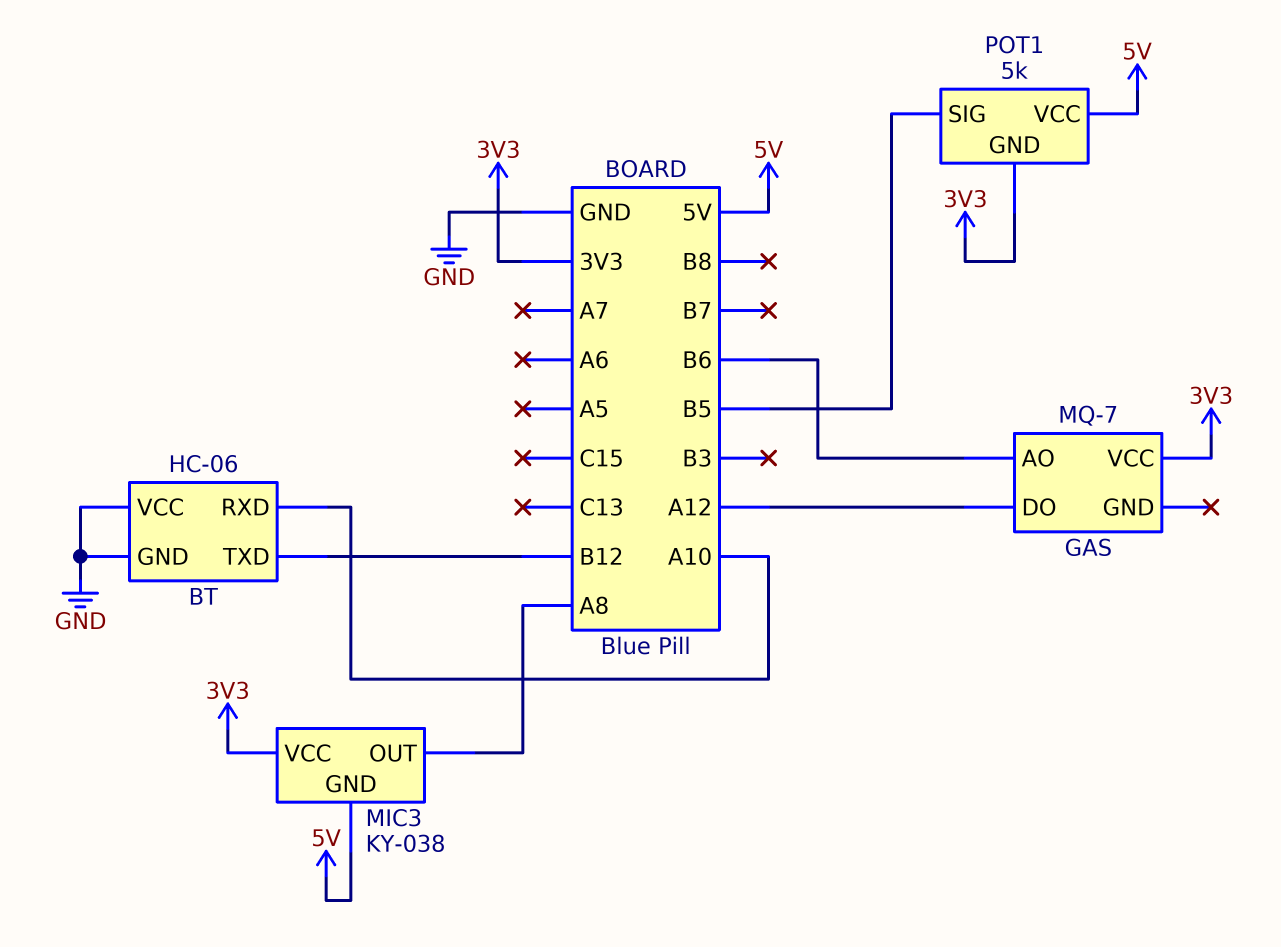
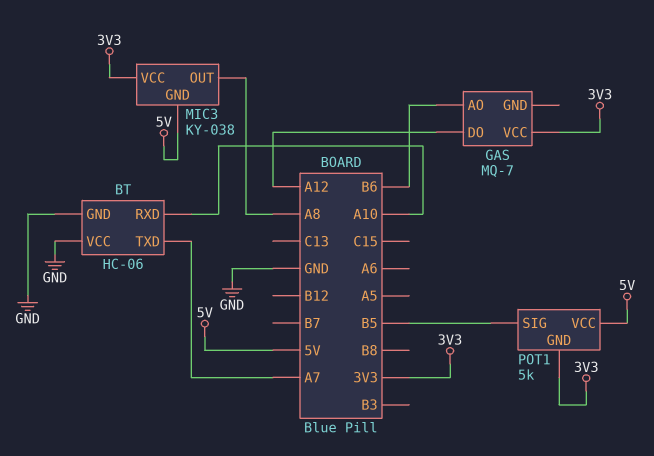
BT pin TXD: B12 -> A7

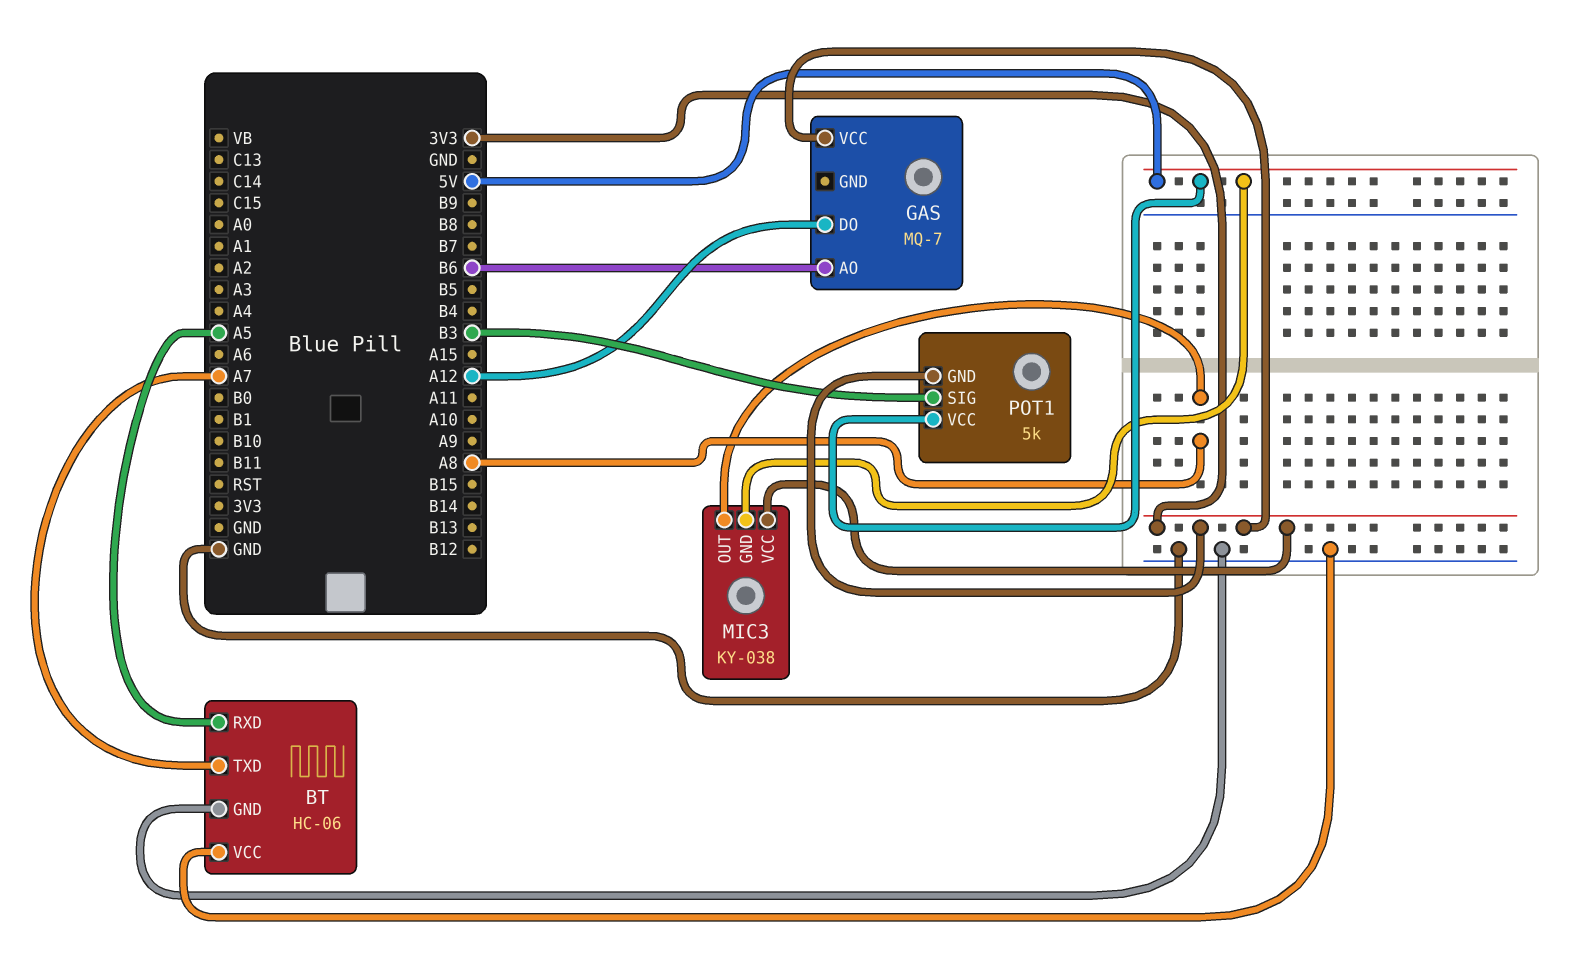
BT pin RXD: A10 -> A5
POT1 pin SIG: B5 -> B3

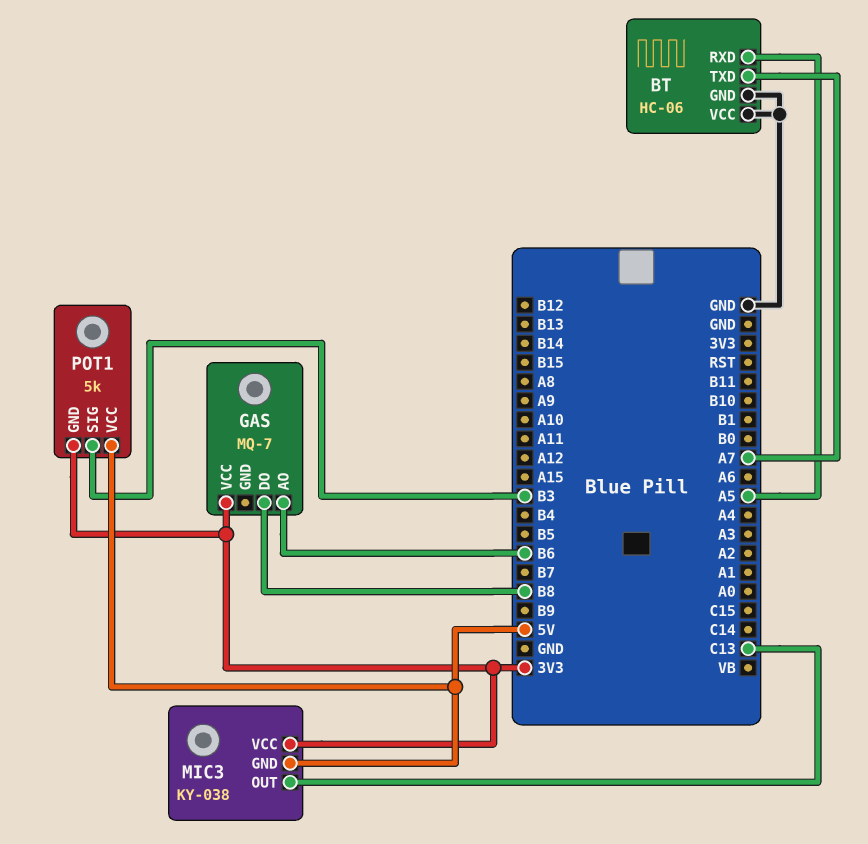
GAS pin DO: A12 -> B8
MIC3 pin OUT: A8 -> C13

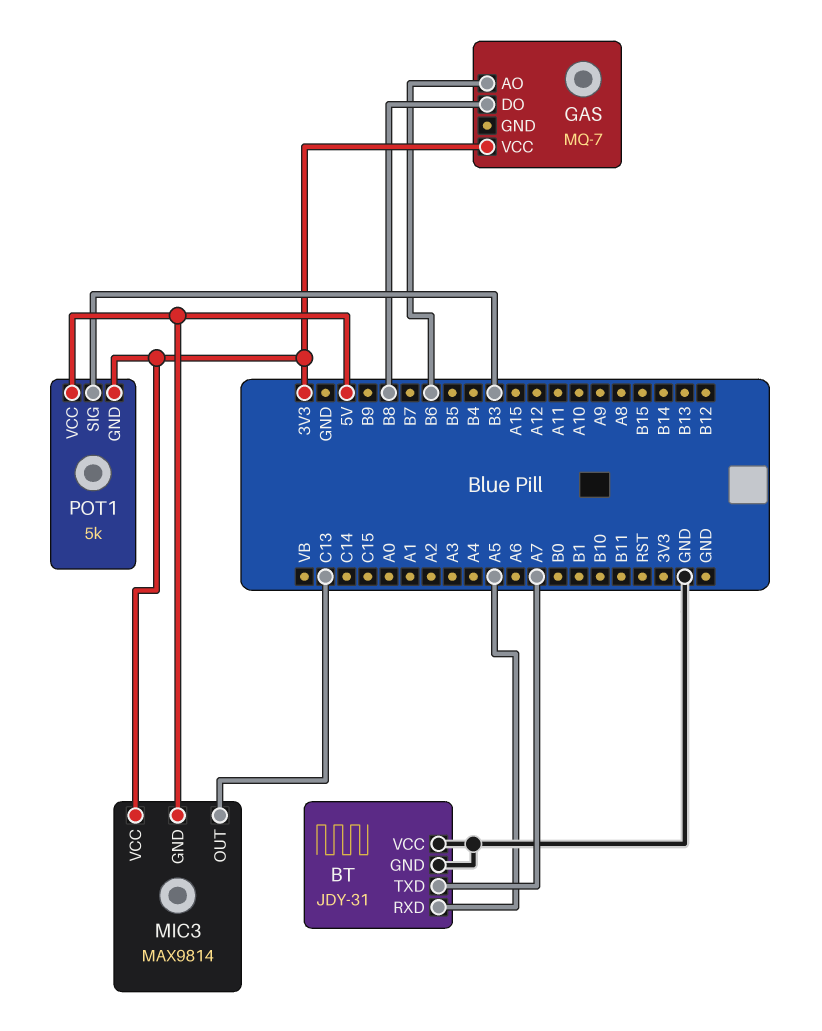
BT: HC-06 -> JDY-31
MIC3: KY-038 -> MAX9814

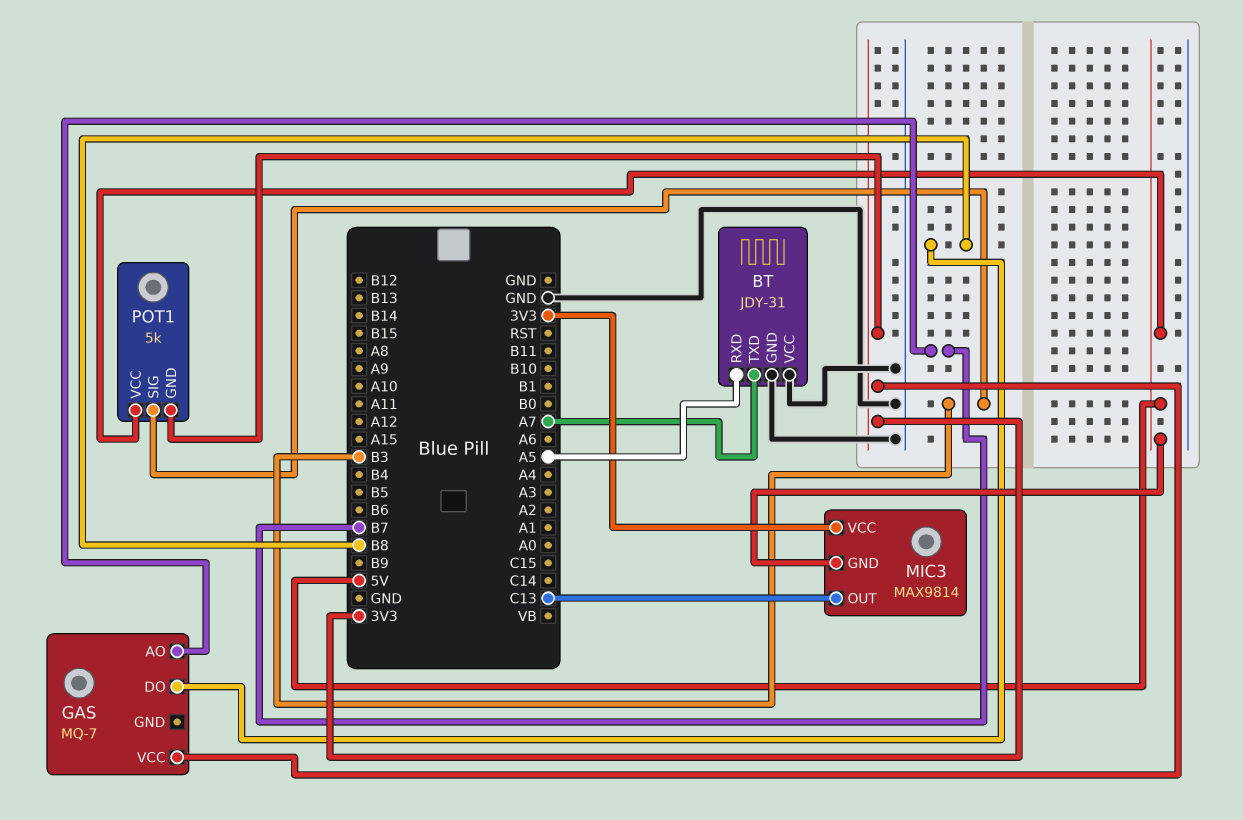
GAS pin AO: B6 -> B7

